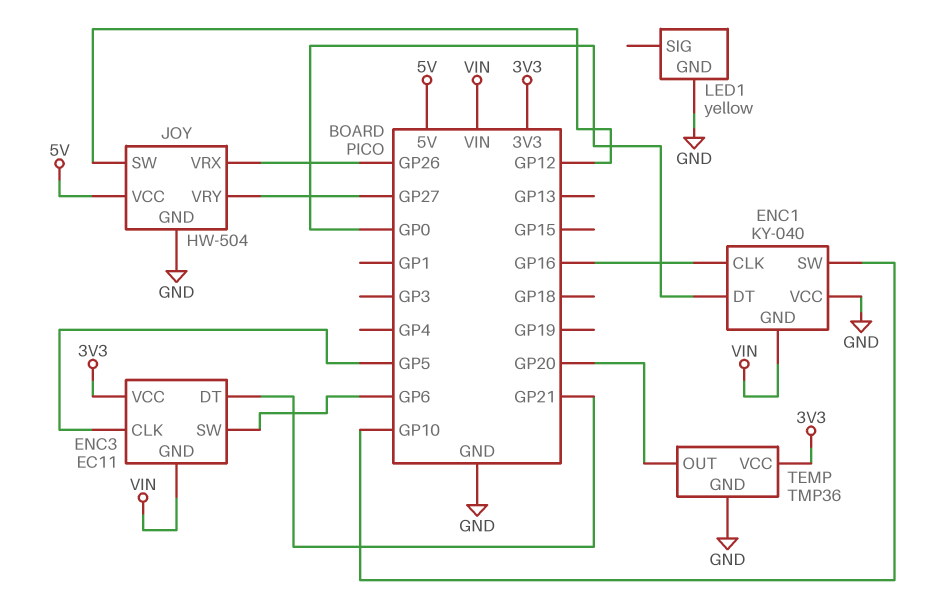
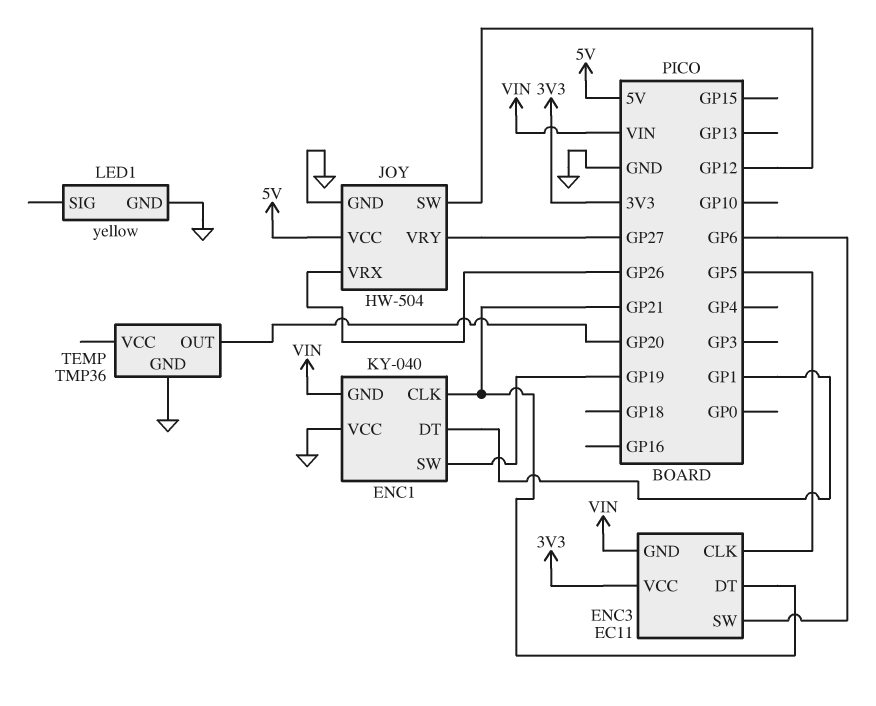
ENC1 pin CLK: GP16 -> GP21
ENC1 pin DT: GP0 -> GP1
ENC1 pin SW: GP10 -> GP19
TEMP pin VCC: 3V3 -> none

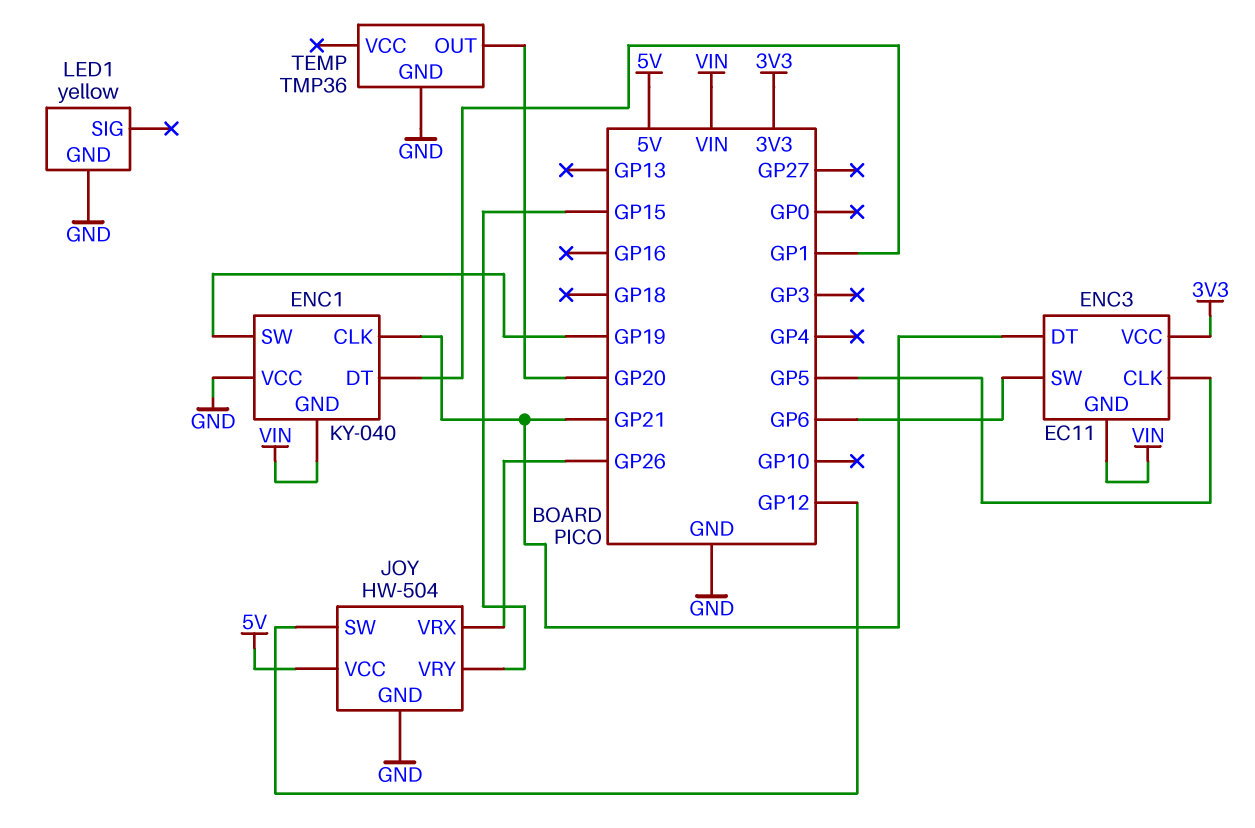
JOY pin VRY: GP27 -> GP15

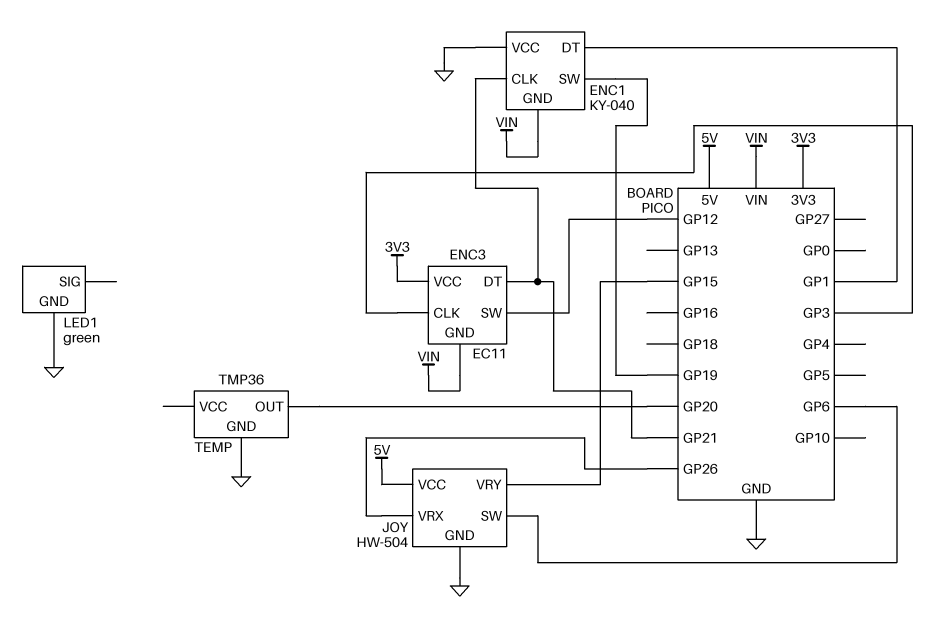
ENC3 pin CLK: GP5 -> GP3
ENC3 pin SW: GP6 -> GP12
JOY pin SW: GP12 -> GP6
LED1: yellow -> green

